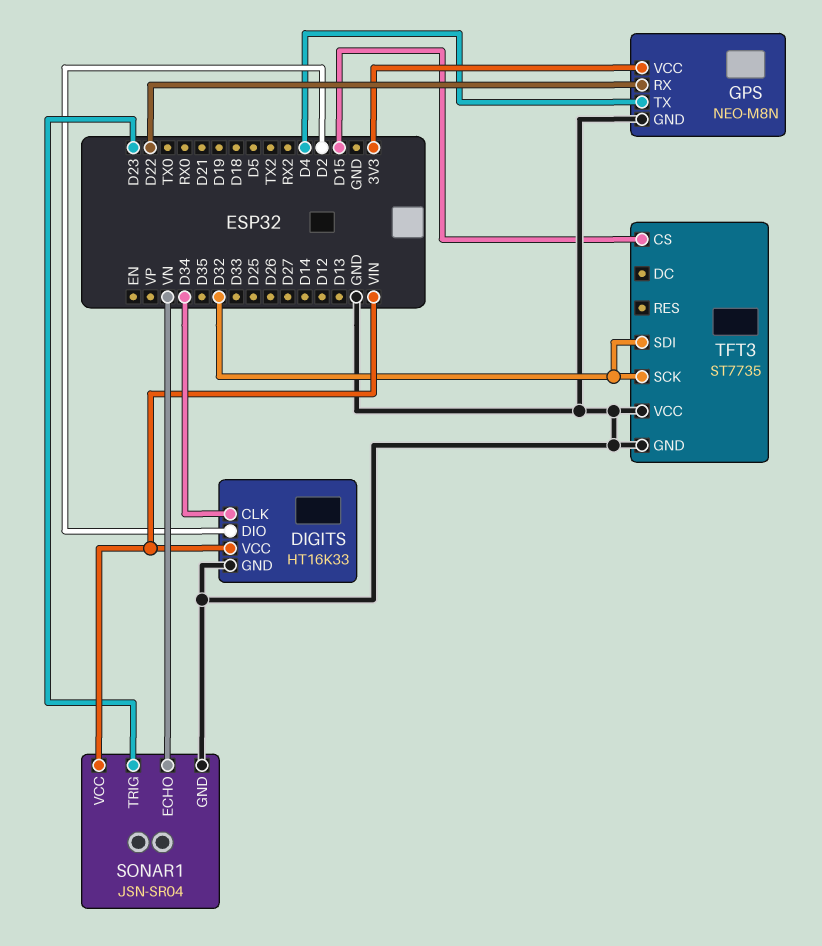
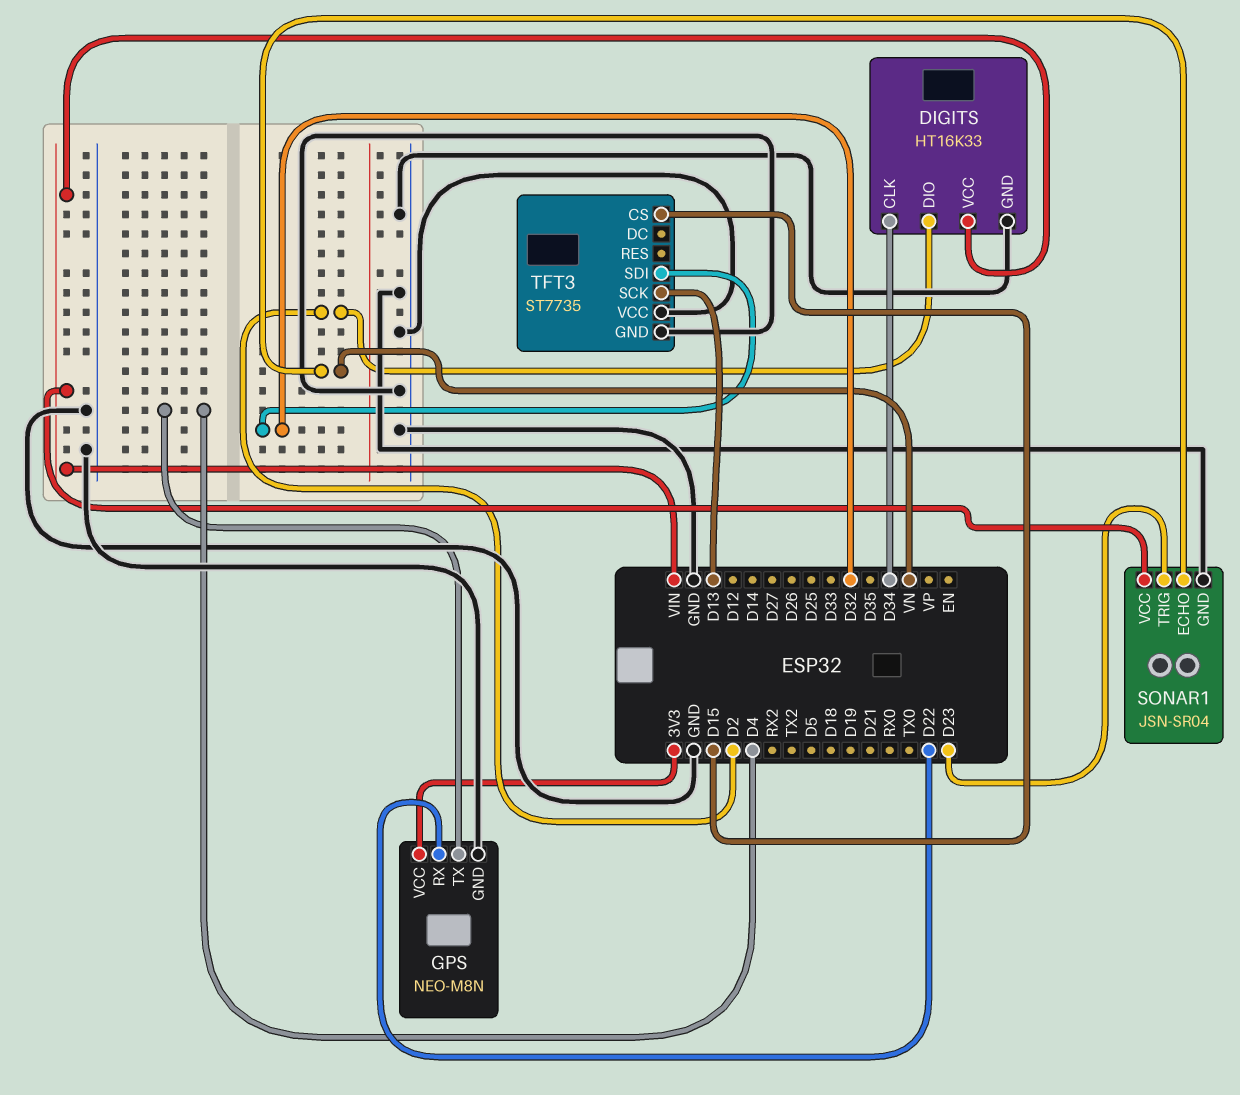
TFT3 pin SCK: D32 -> D13

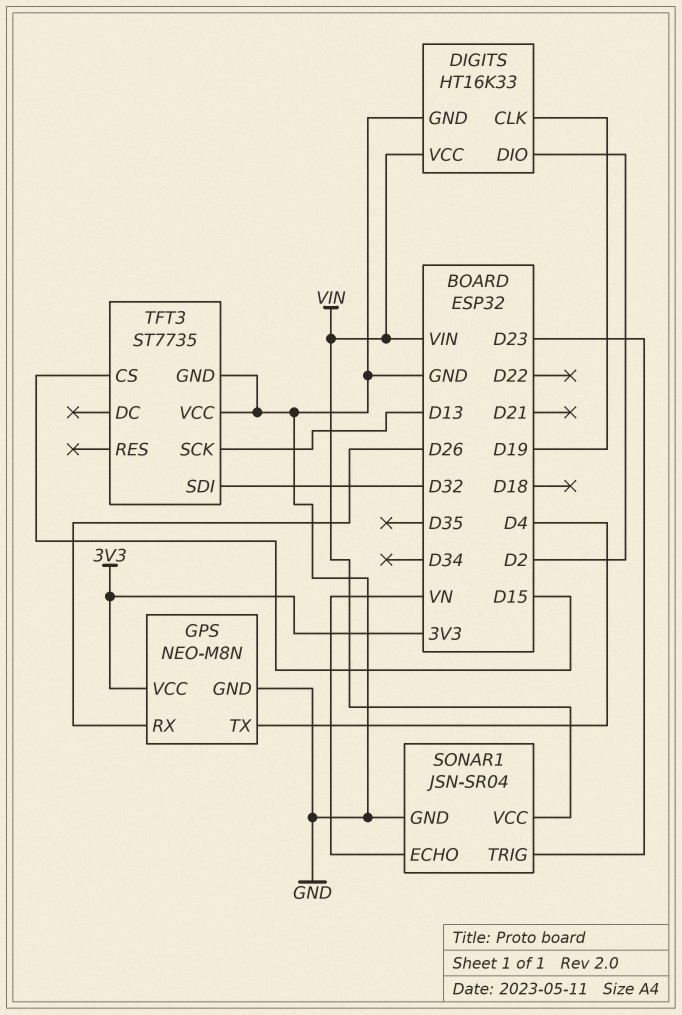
DIGITS pin CLK: D34 -> D19
GPS pin RX: D22 -> D26

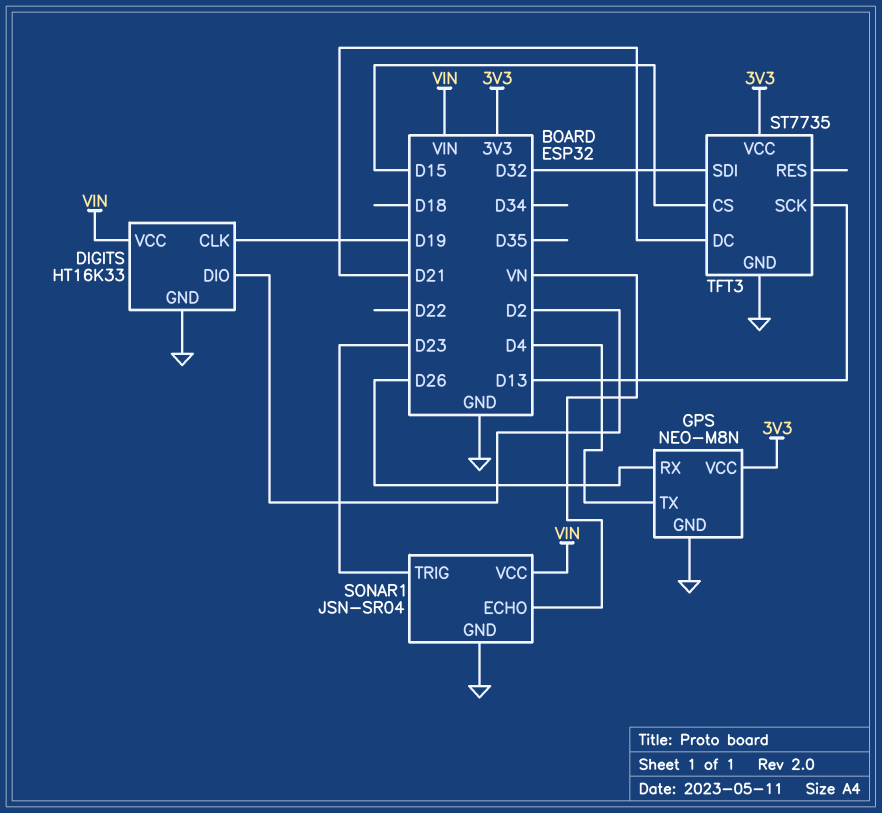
TFT3 pin DC: none -> D21
TFT3 pin VCC: GND -> 3V3

